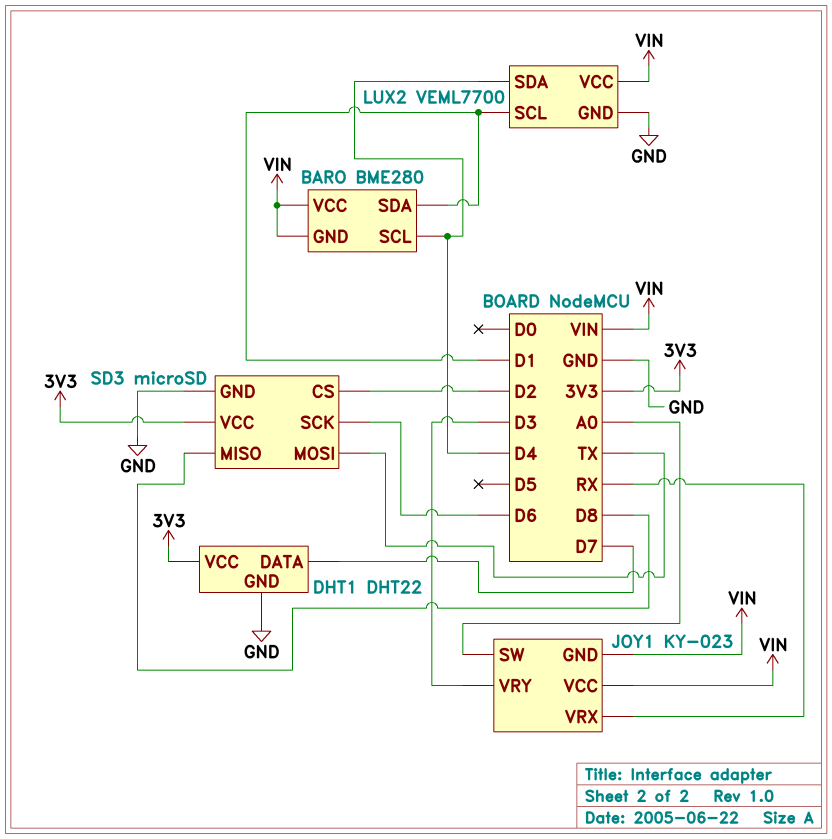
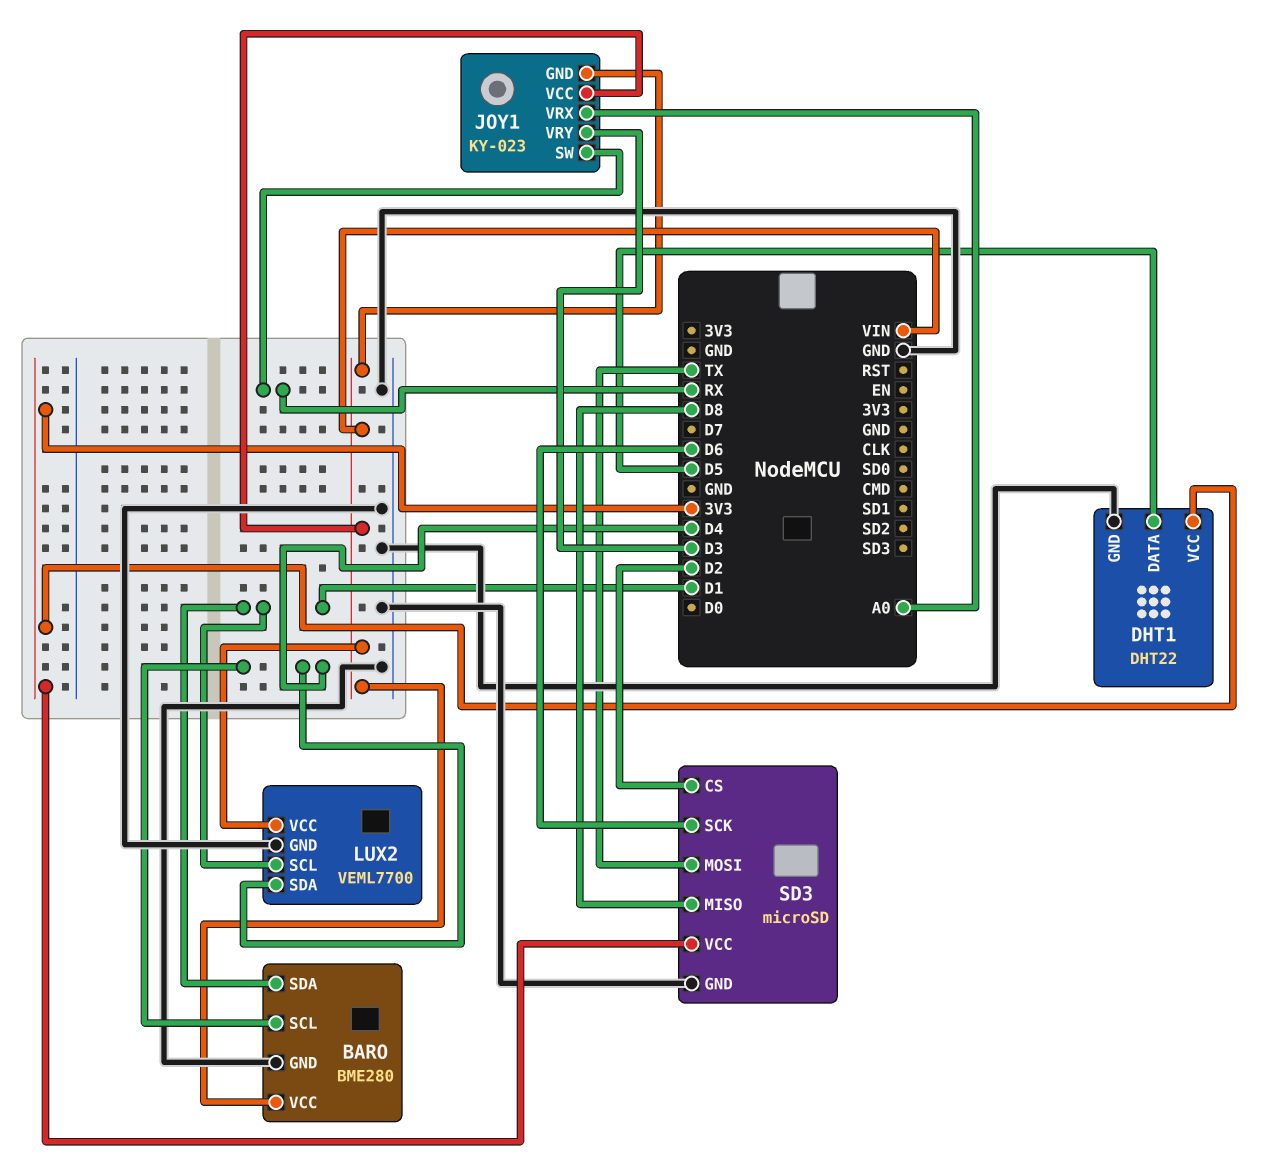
BARO pin GND: VIN -> GND
DHT1 pin DATA: D7 -> D5
JOY1 pin SW: A0 -> RX
JOY1 pin VRX: RX -> A0

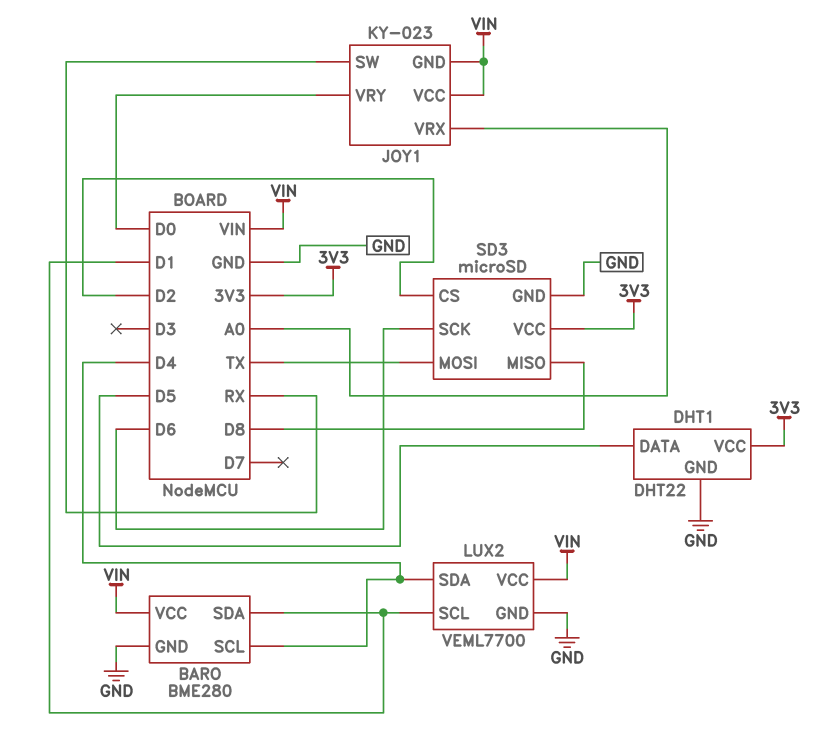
JOY1 pin VRY: D3 -> D0

